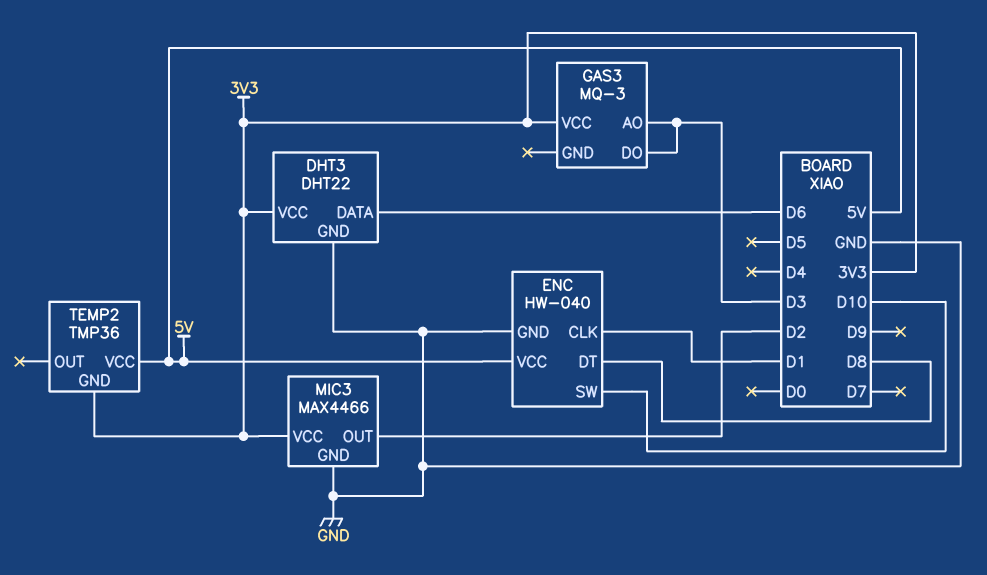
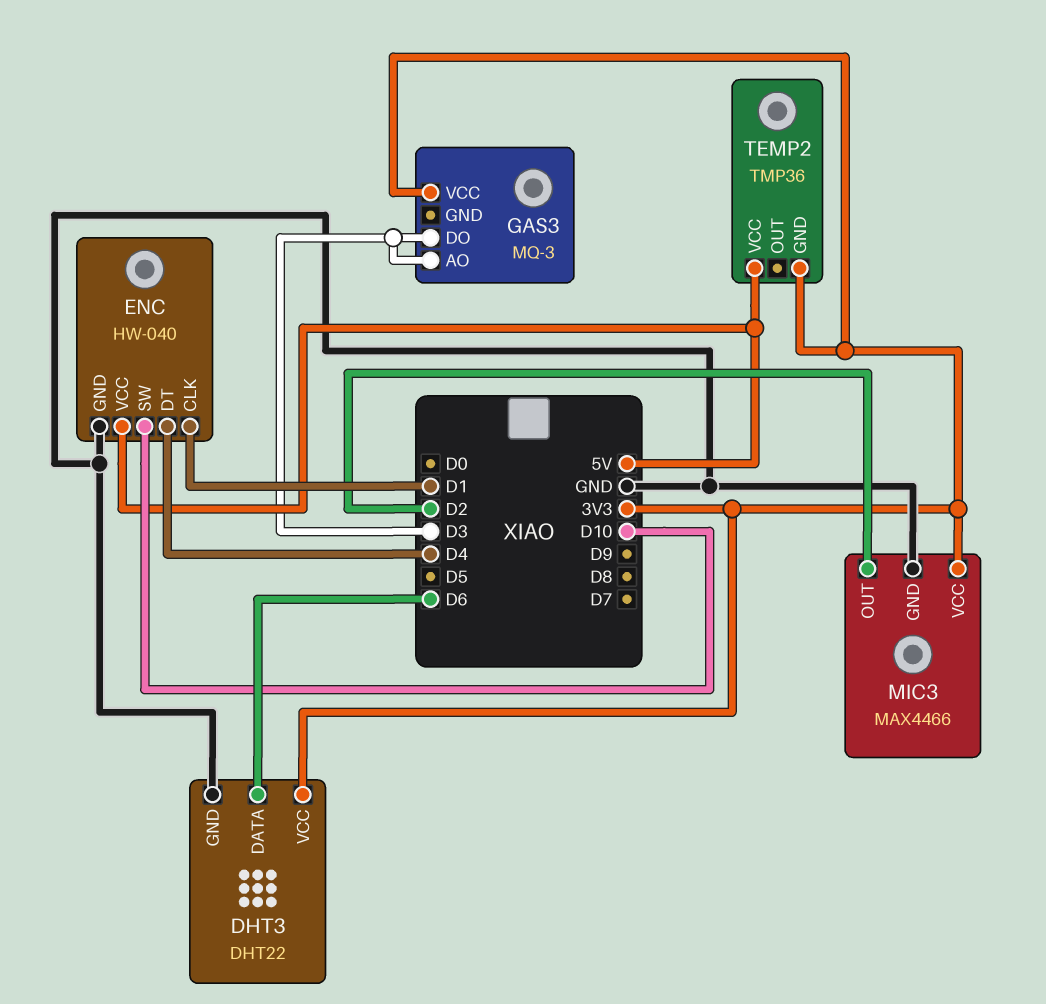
ENC pin DT: D8 -> D4

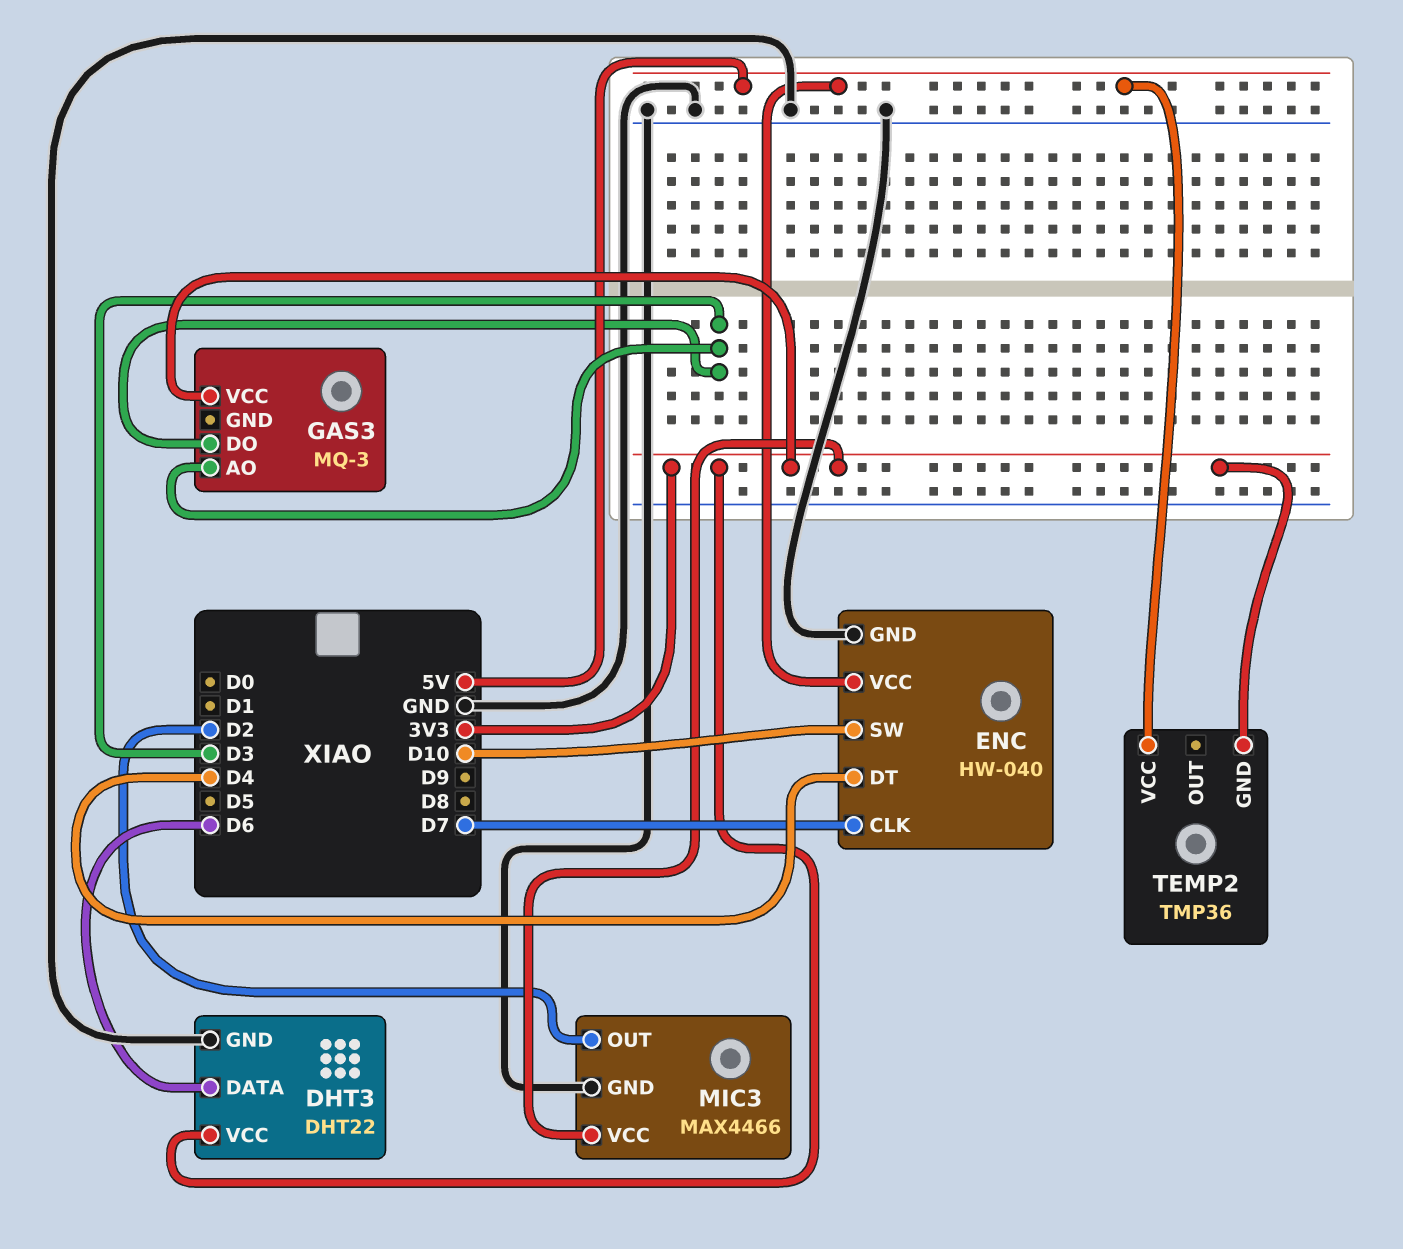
ENC pin CLK: D1 -> D7

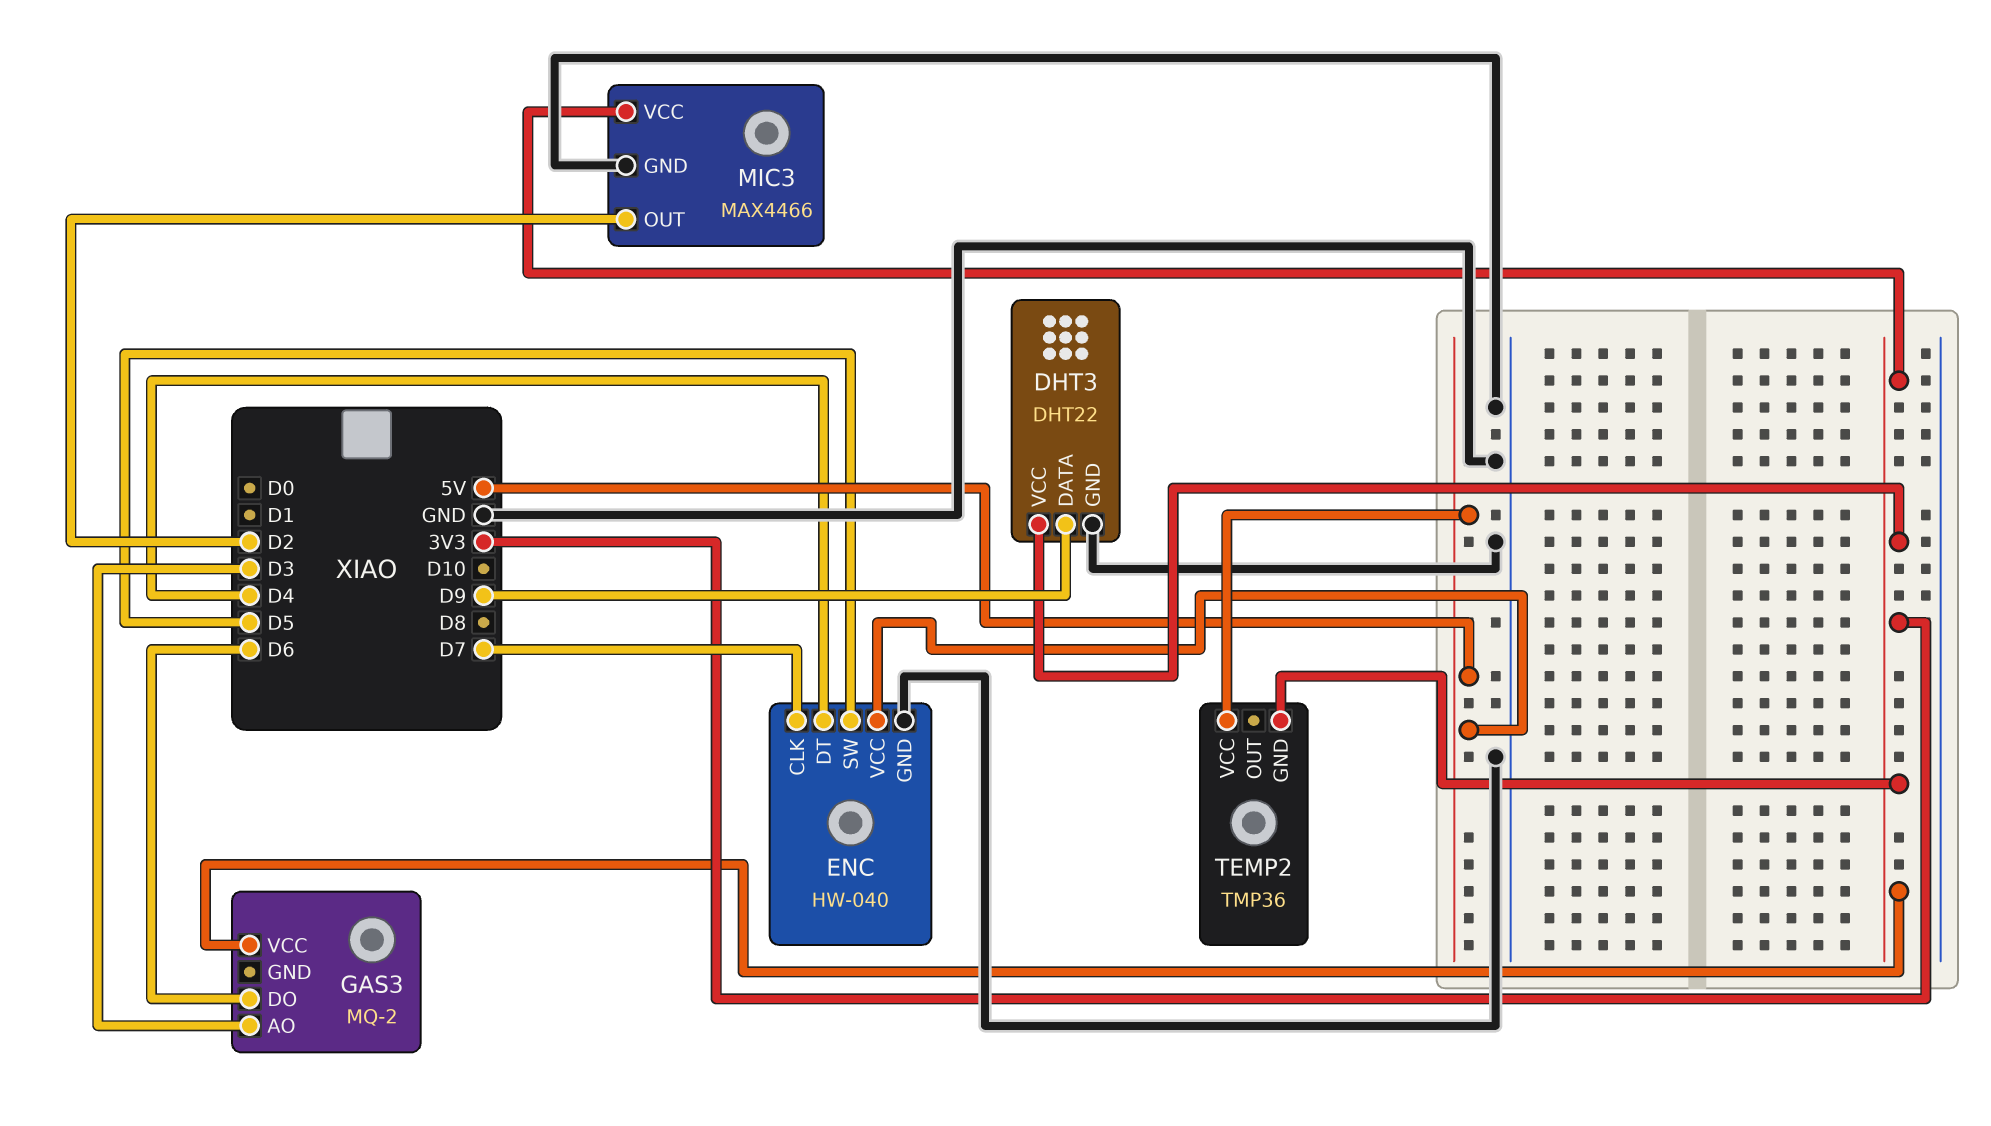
DHT3 pin DATA: D6 -> D9
ENC pin SW: D10 -> D5
GAS3: MQ-3 -> MQ-2
GAS3 pin DO: D3 -> D6

